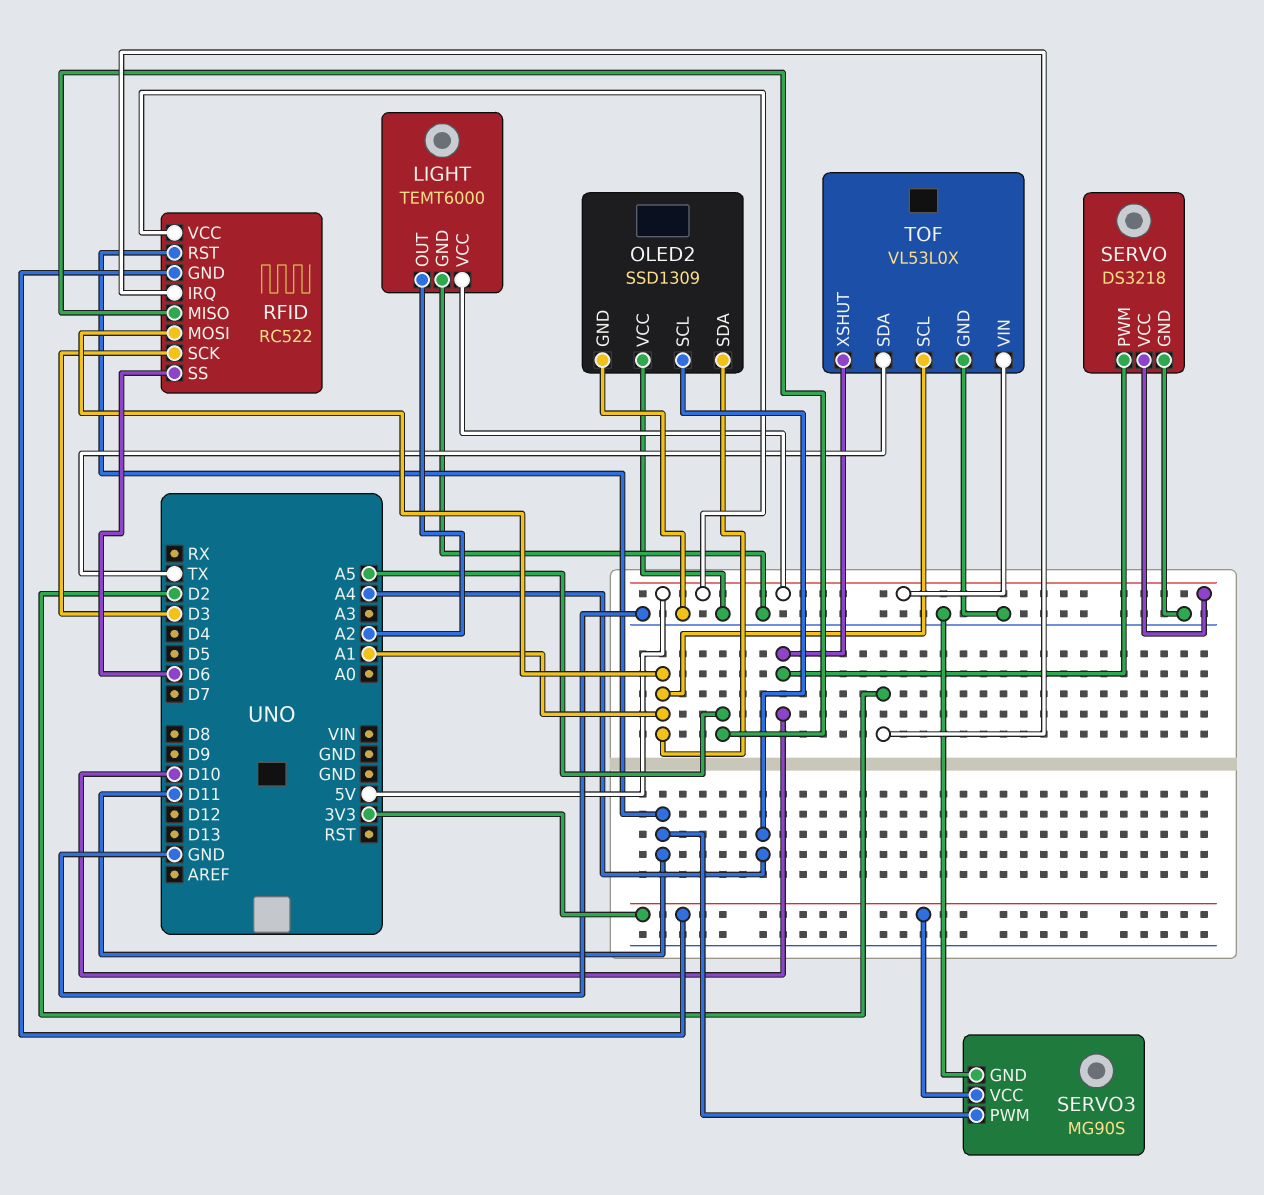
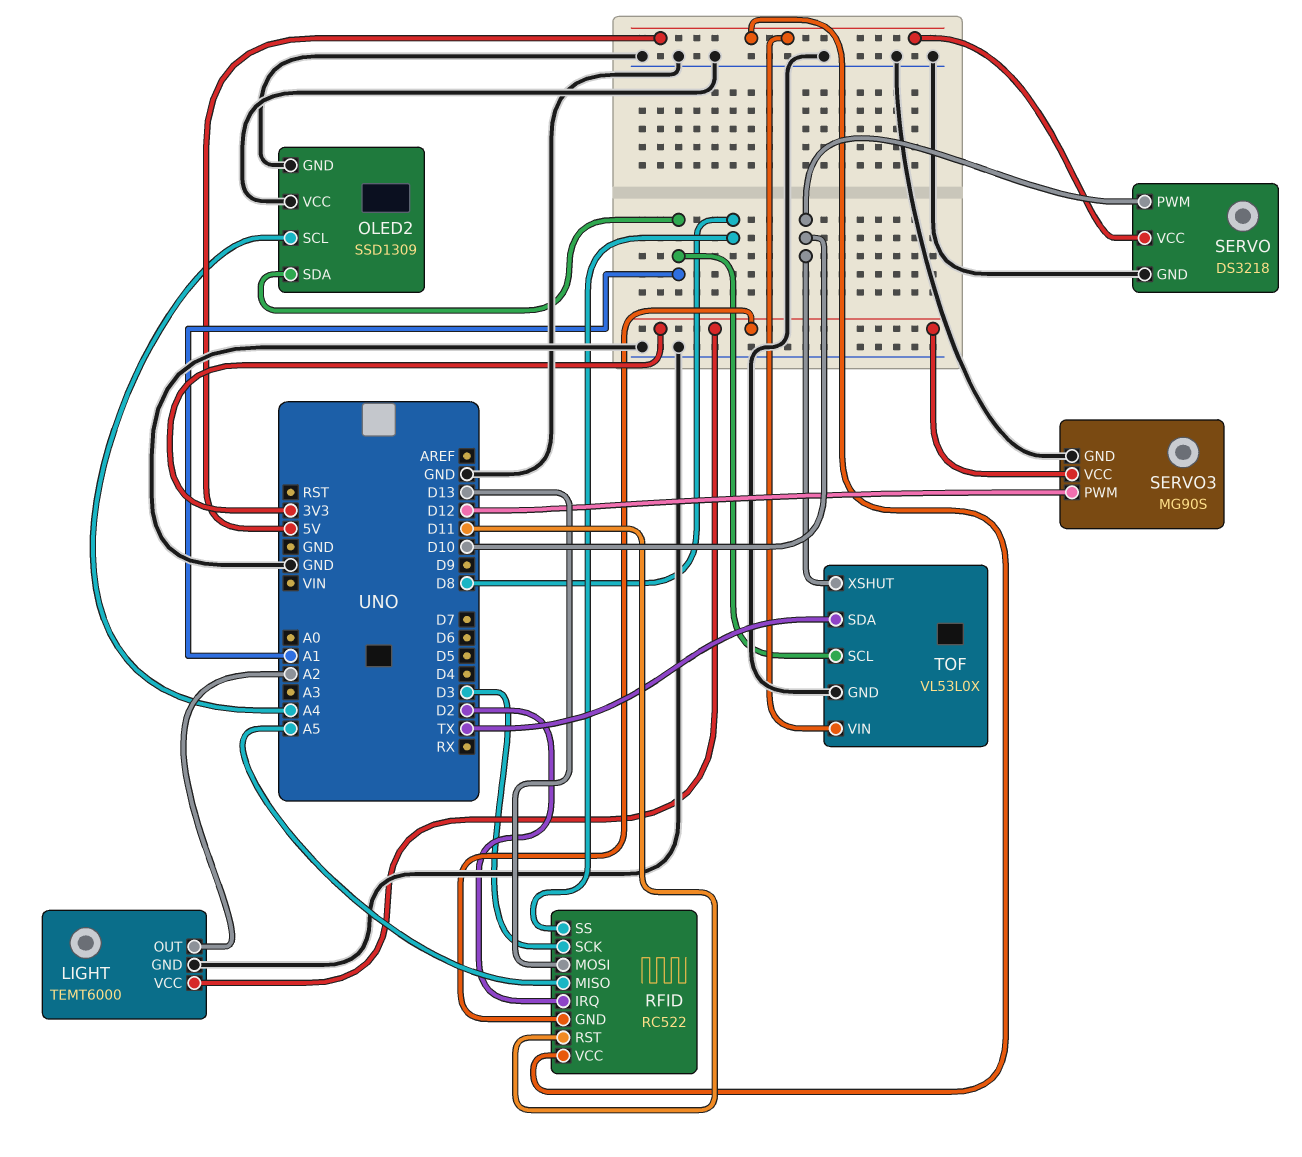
LIGHT pin VCC: 5V -> 3V3
RFID pin MOSI: A1 -> D13
RFID pin SS: D6 -> D8
SERVO3 pin PWM: D11 -> D12

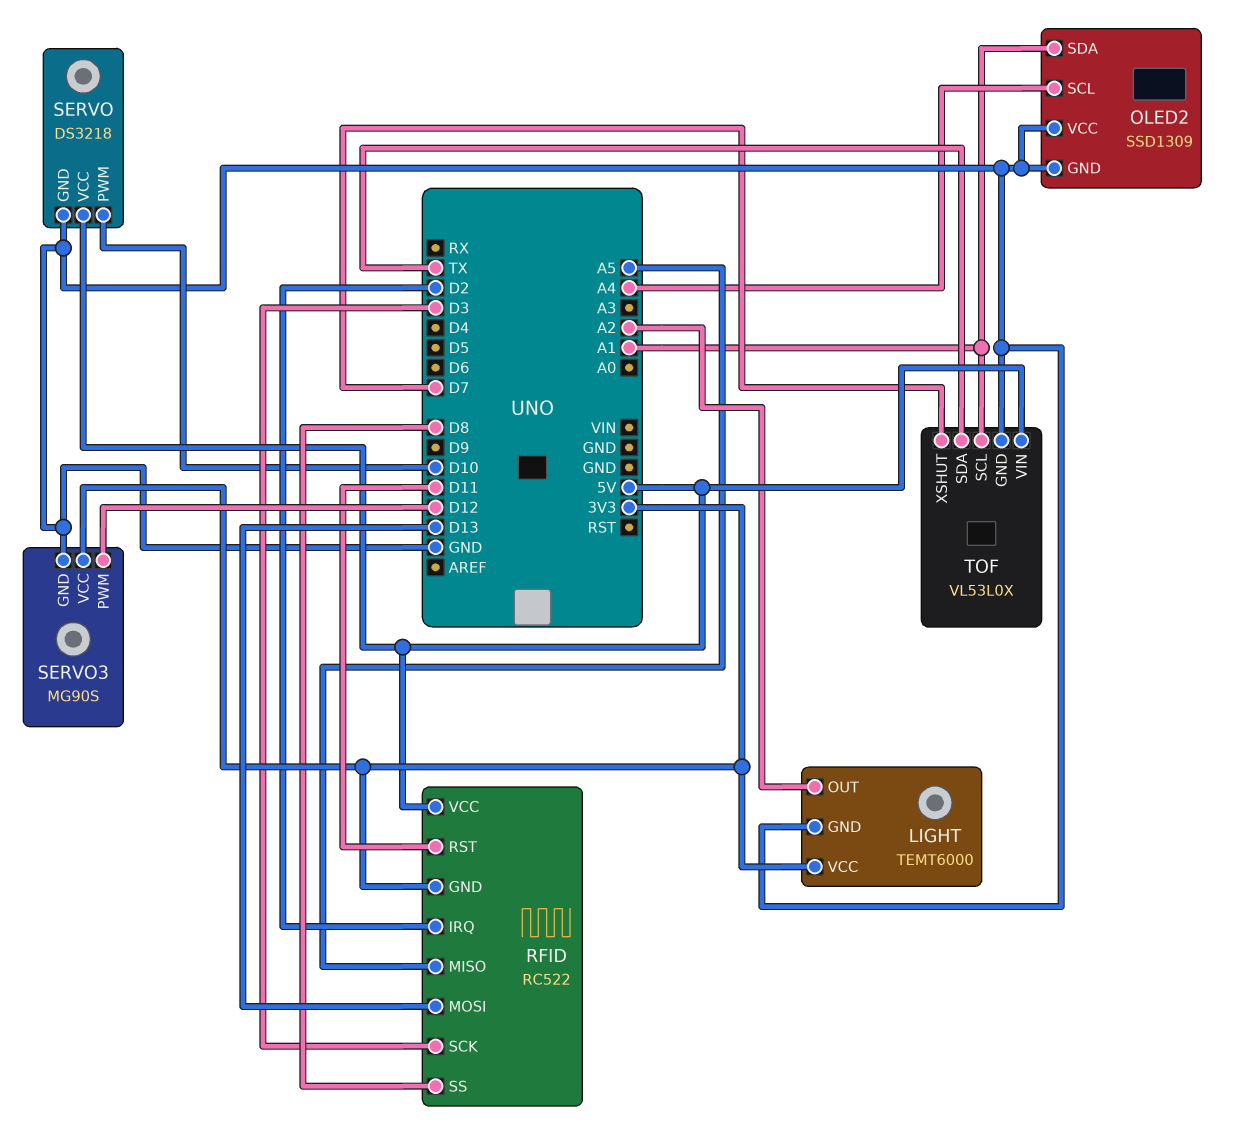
TOF pin XSHUT: D10 -> D7

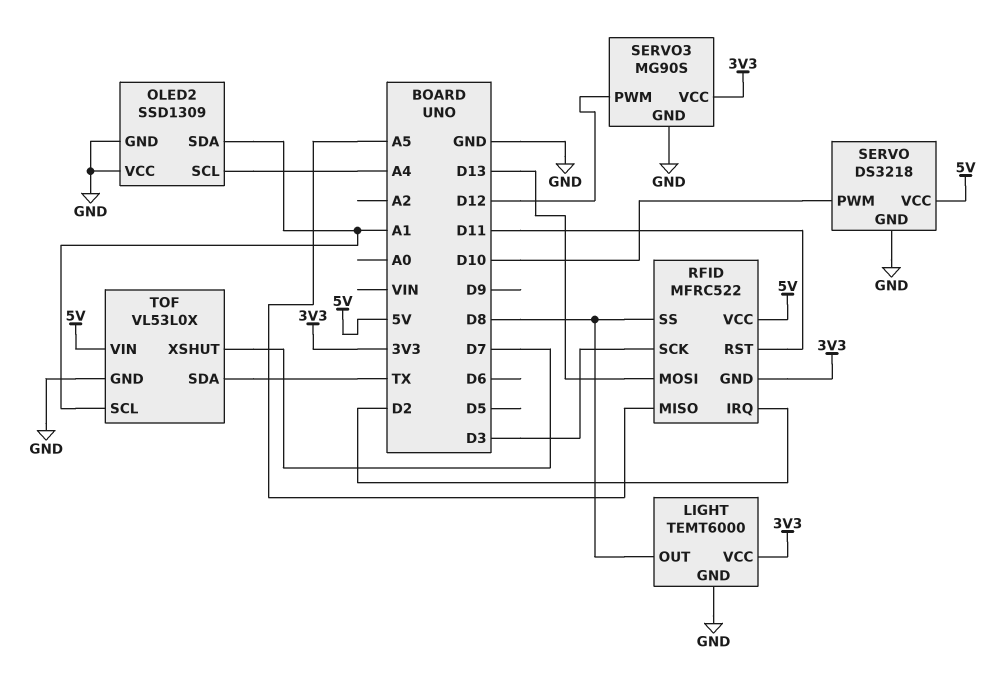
LIGHT pin OUT: A2 -> D8
RFID: RC522 -> MFRC522

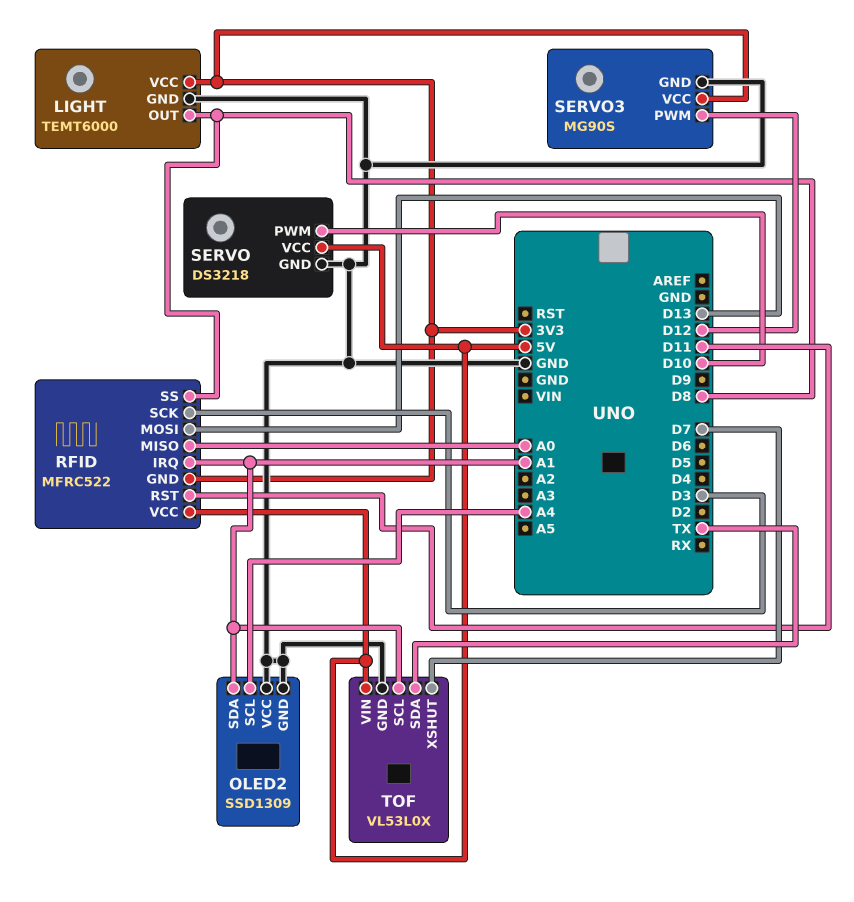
RFID pin IRQ: D2 -> A1
RFID pin MISO: A5 -> A0

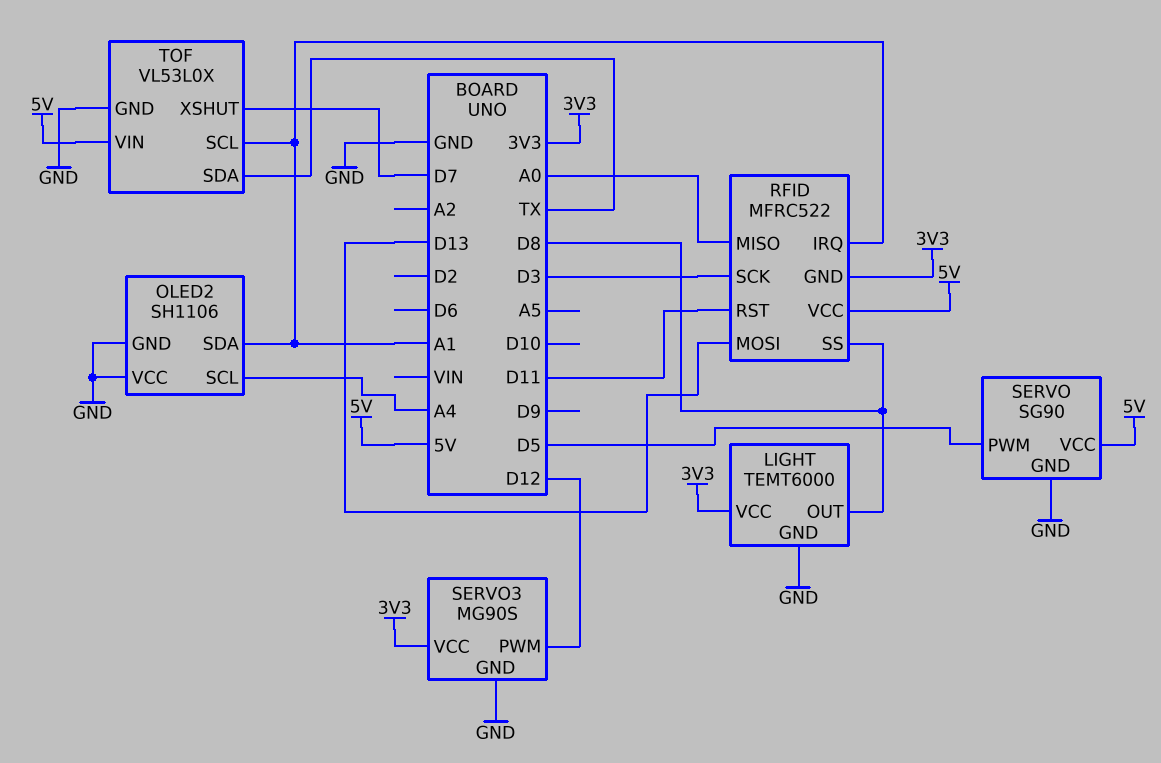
OLED2: SSD1309 -> SH1106
SERVO: DS3218 -> SG90
SERVO pin PWM: D10 -> D5

